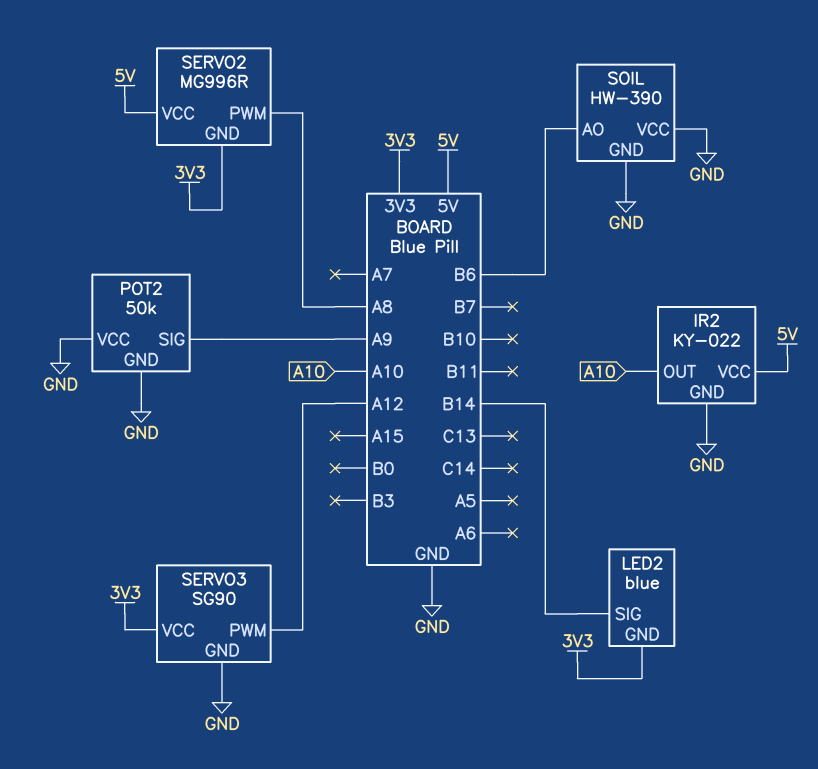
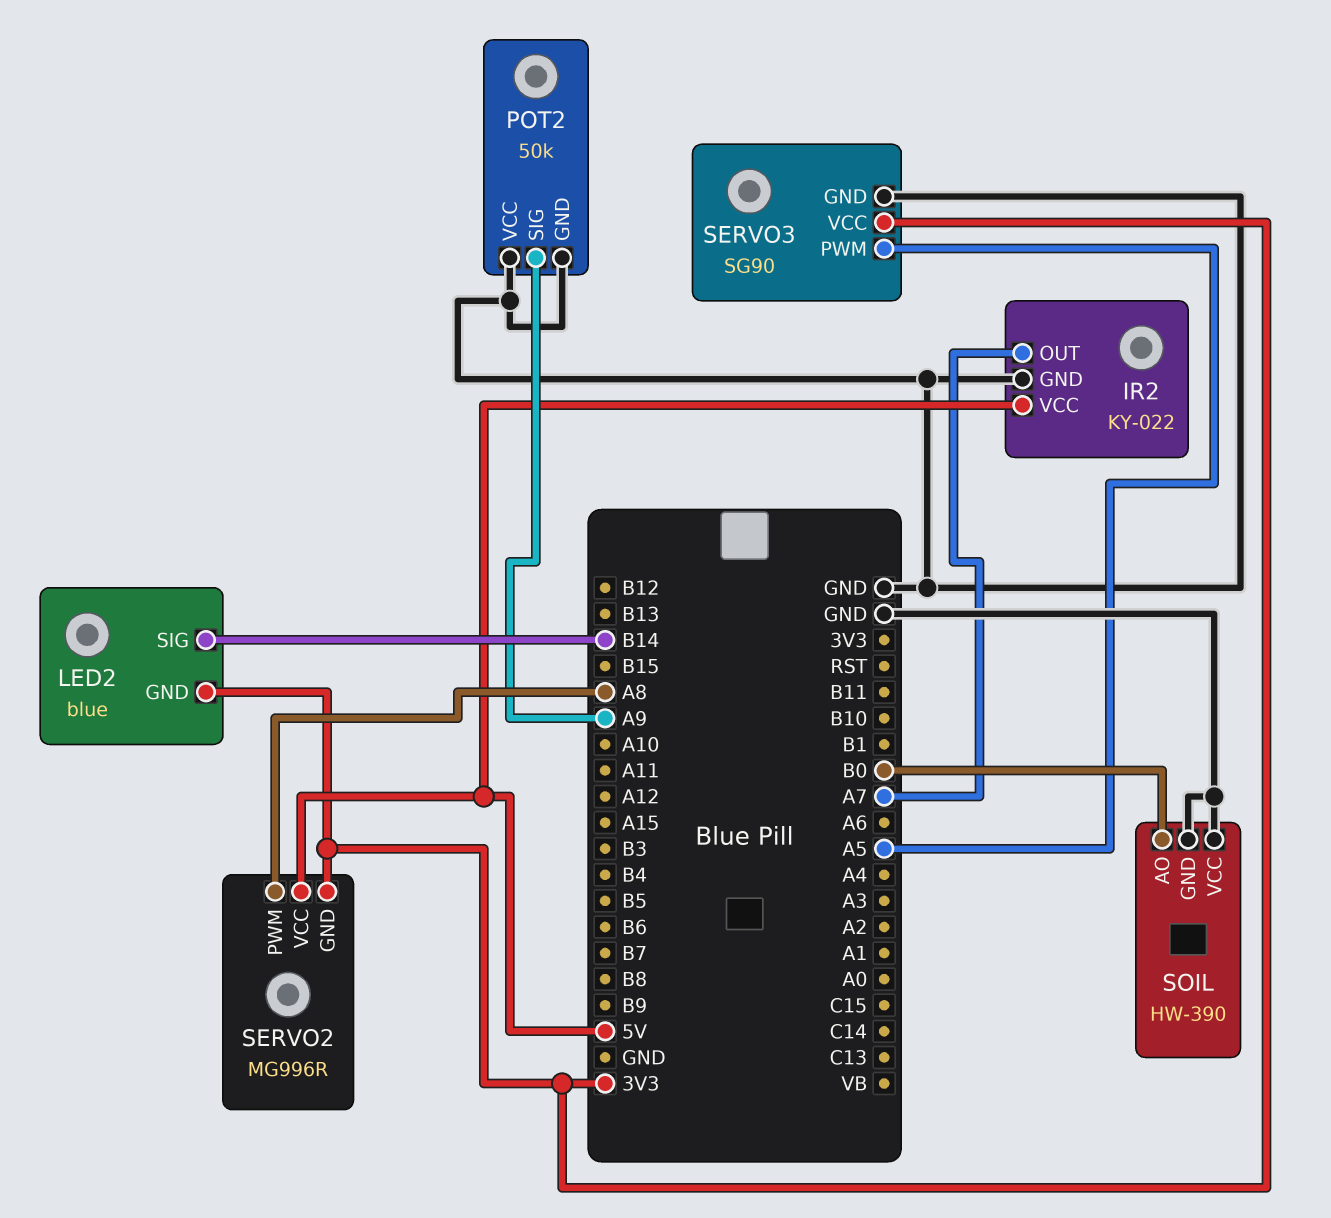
IR2 pin OUT: A10 -> A7
SERVO3 pin PWM: A12 -> A5
SOIL pin AO: B6 -> B0

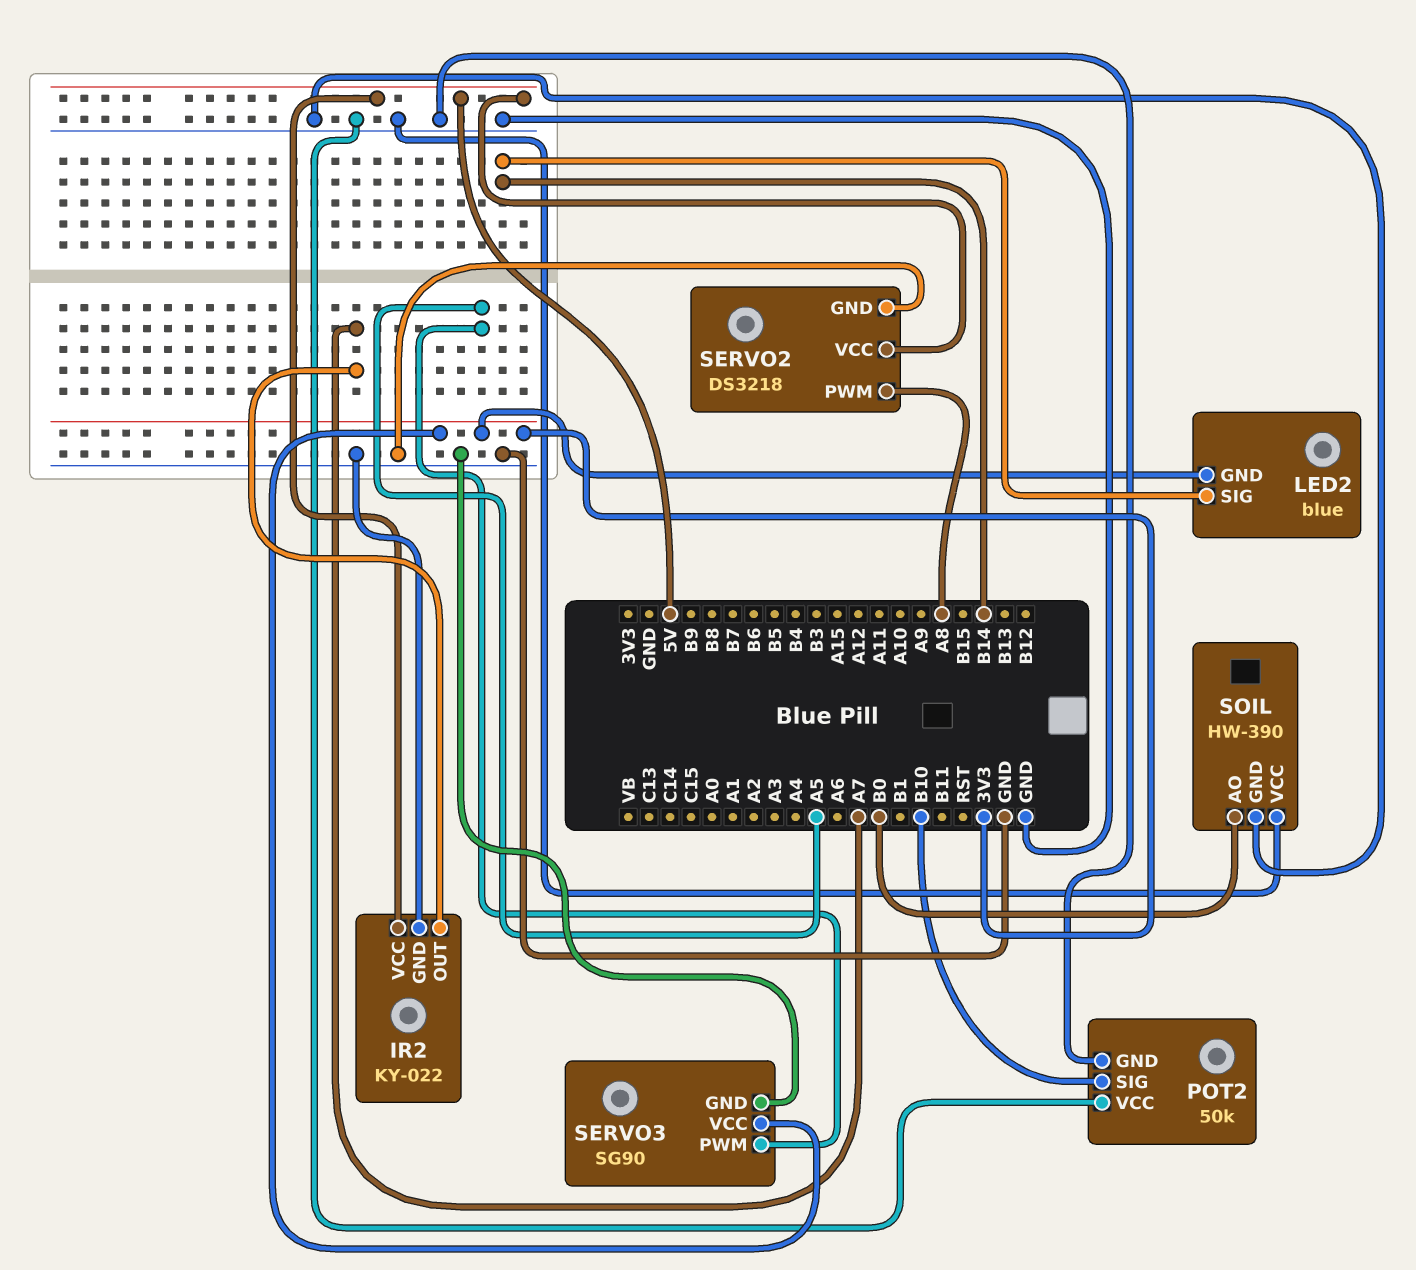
POT2 pin SIG: A9 -> B10
SERVO2: MG996R -> DS3218
SERVO2 pin GND: 3V3 -> GND

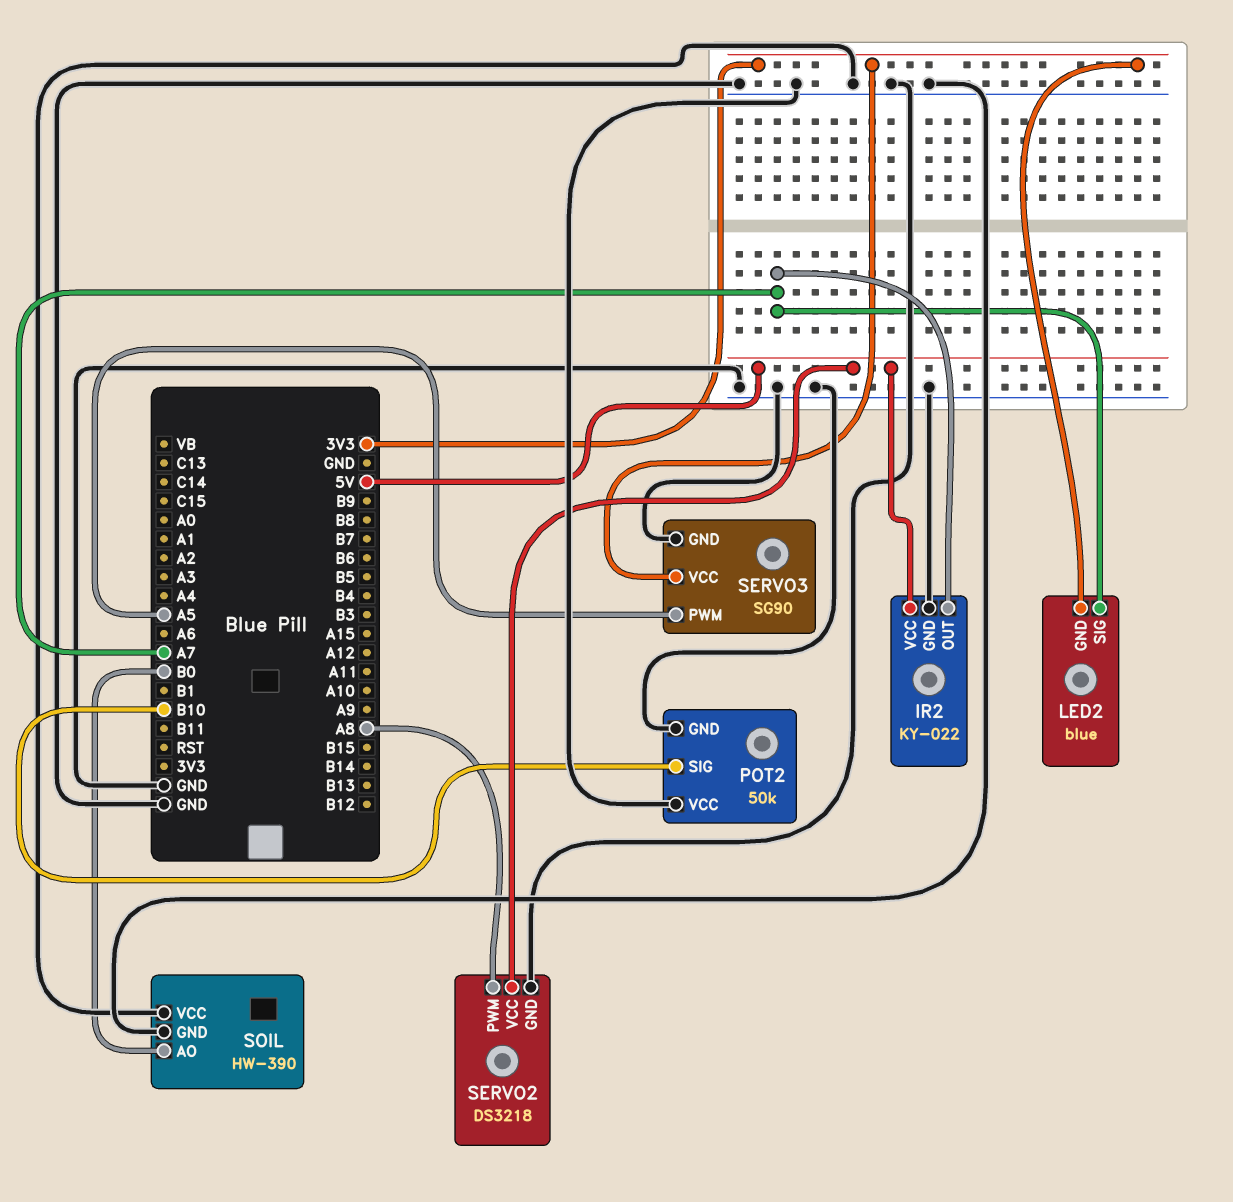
LED2 pin SIG: B14 -> A7

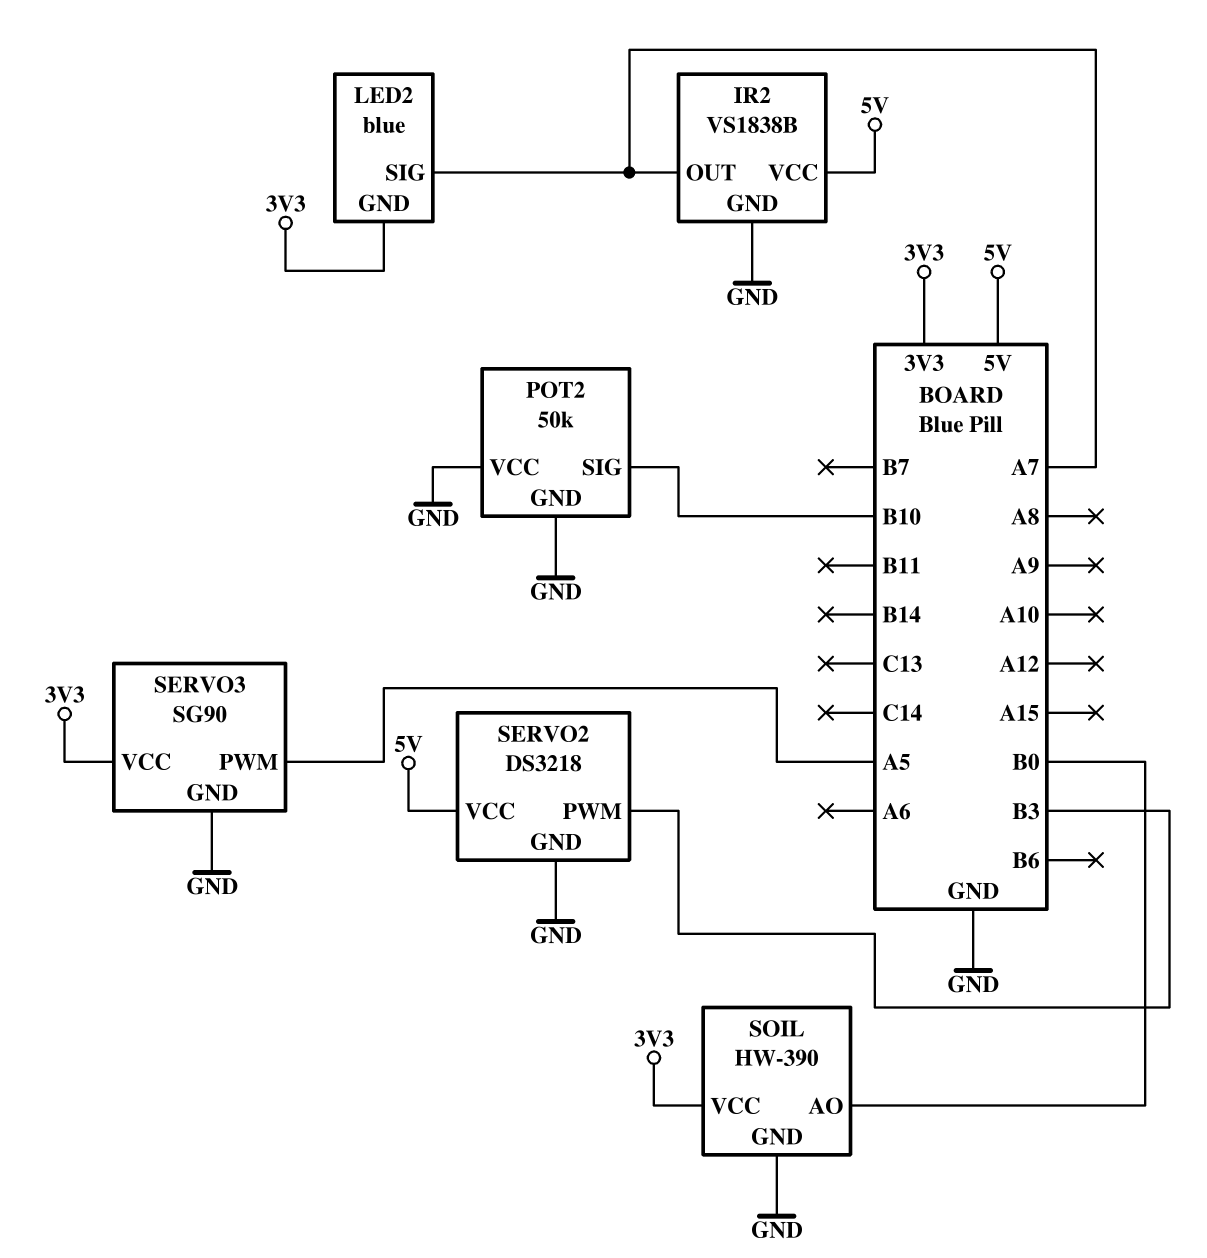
IR2: KY-022 -> VS1838B
SERVO2 pin PWM: A8 -> B3
SOIL pin VCC: GND -> 3V3

